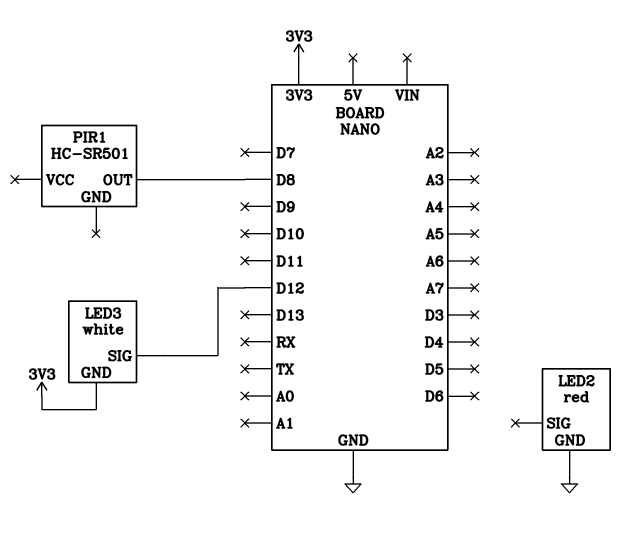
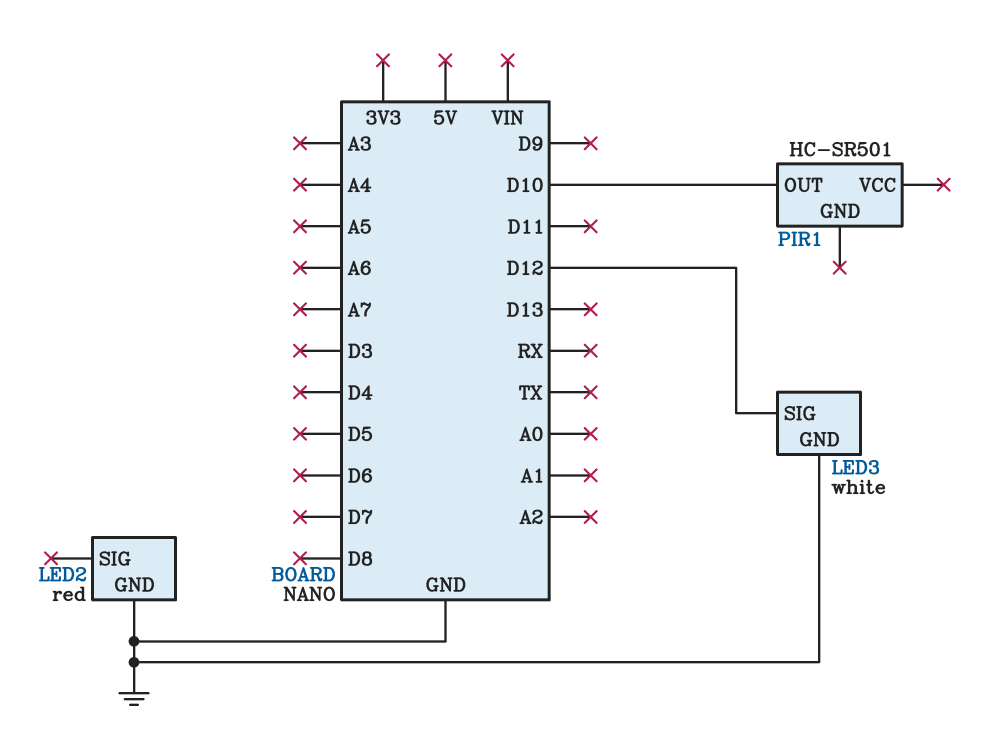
LED3 pin GND: 3V3 -> GND
PIR1 pin OUT: D8 -> D10

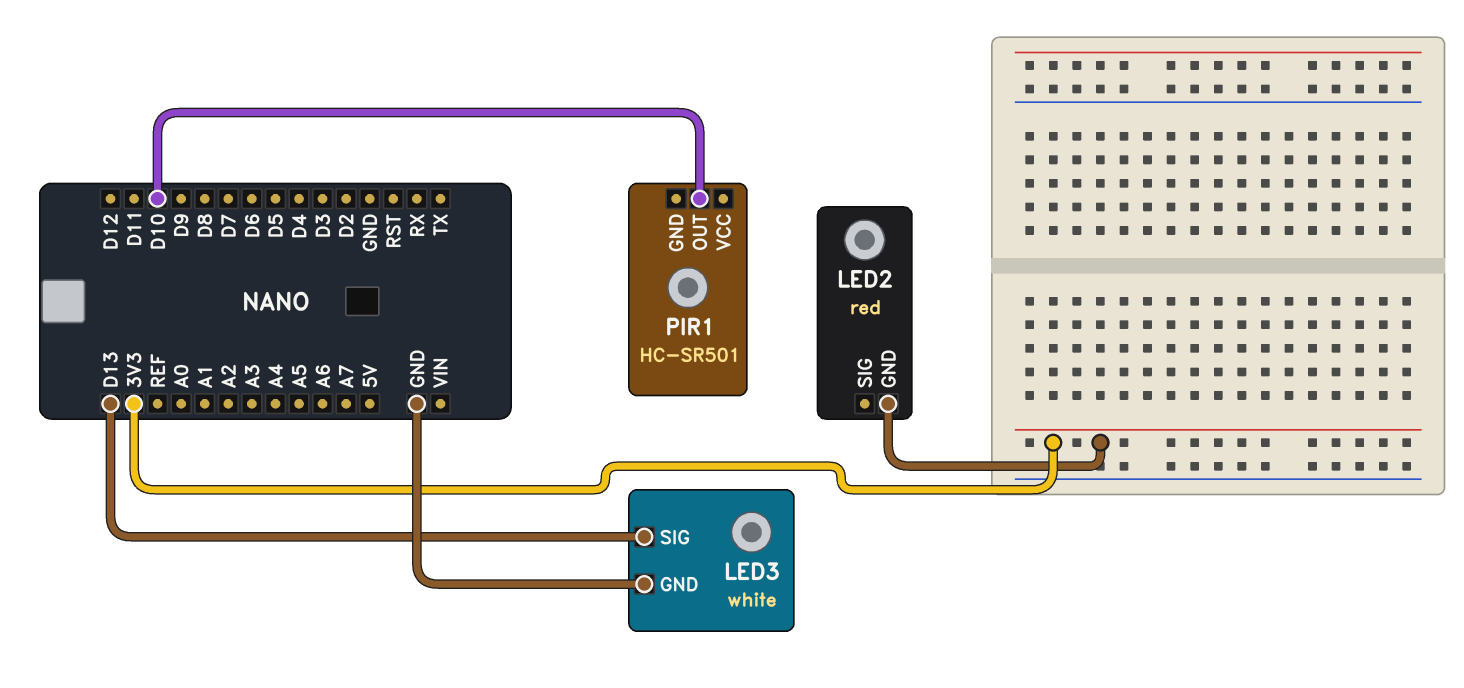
LED2 pin GND: GND -> 3V3
LED3 pin SIG: D12 -> D13

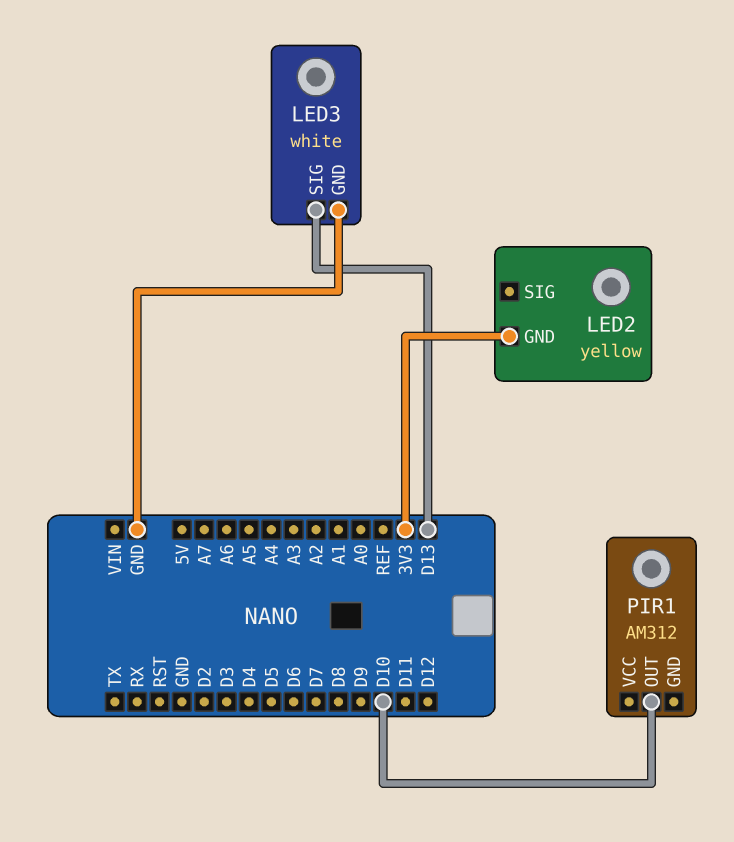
LED2: red -> yellow
PIR1: HC-SR501 -> AM312

